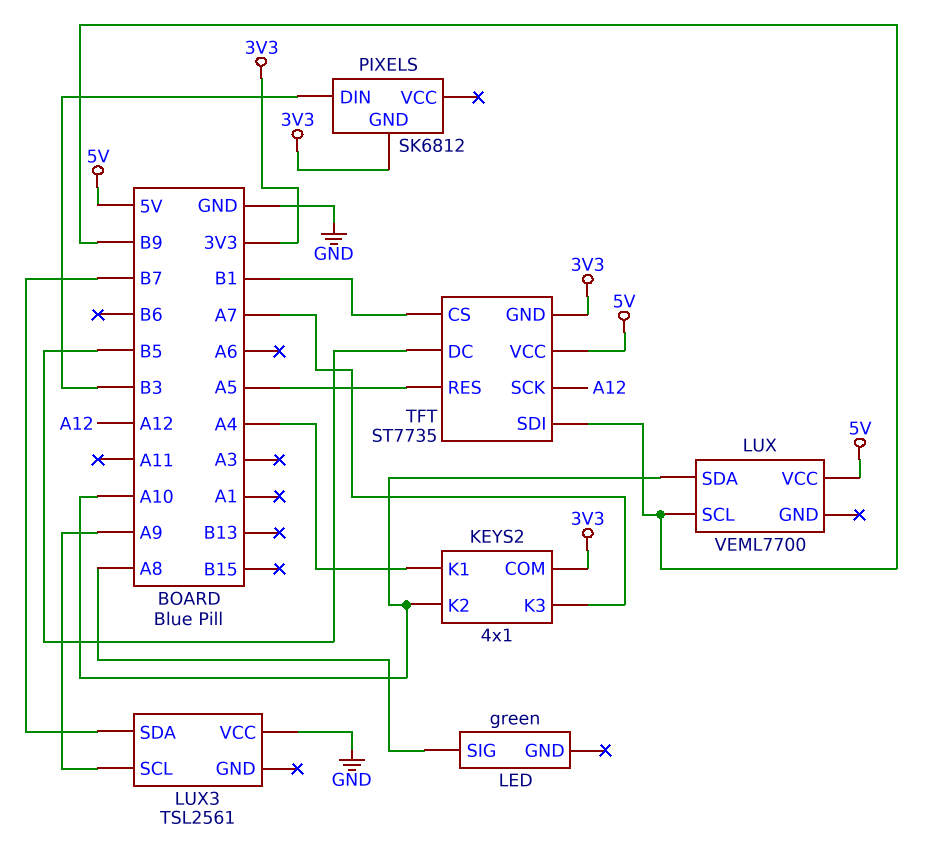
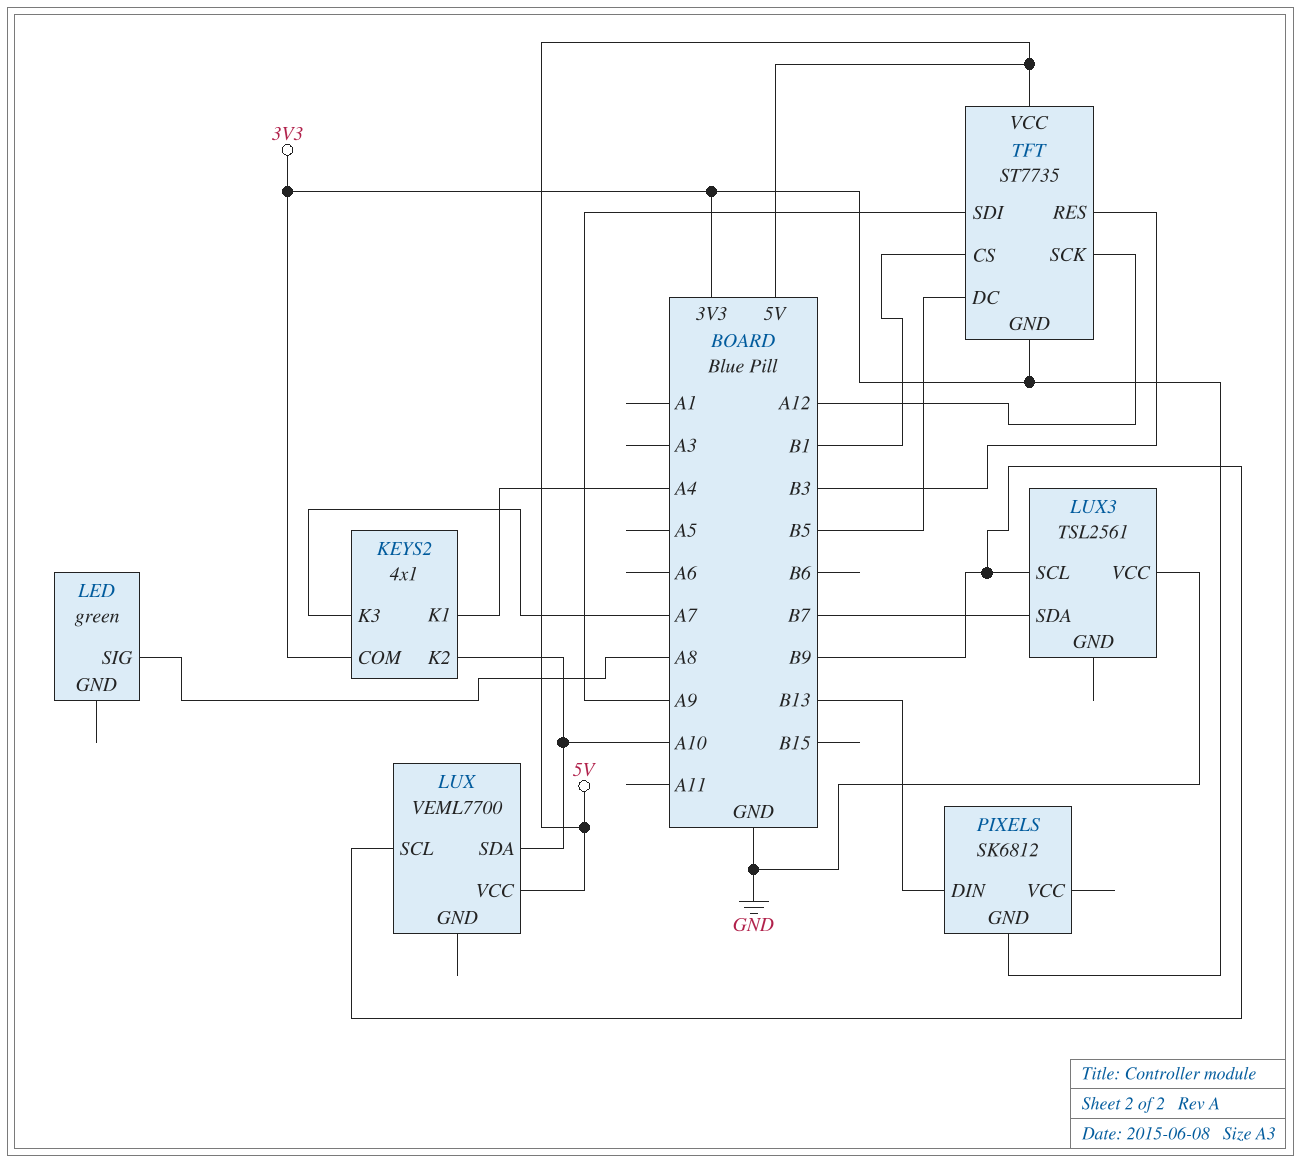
LUX3 pin SCL: A9 -> B9
PIXELS pin DIN: B3 -> B13
TFT pin RES: A5 -> B3
TFT pin SDI: B9 -> A9

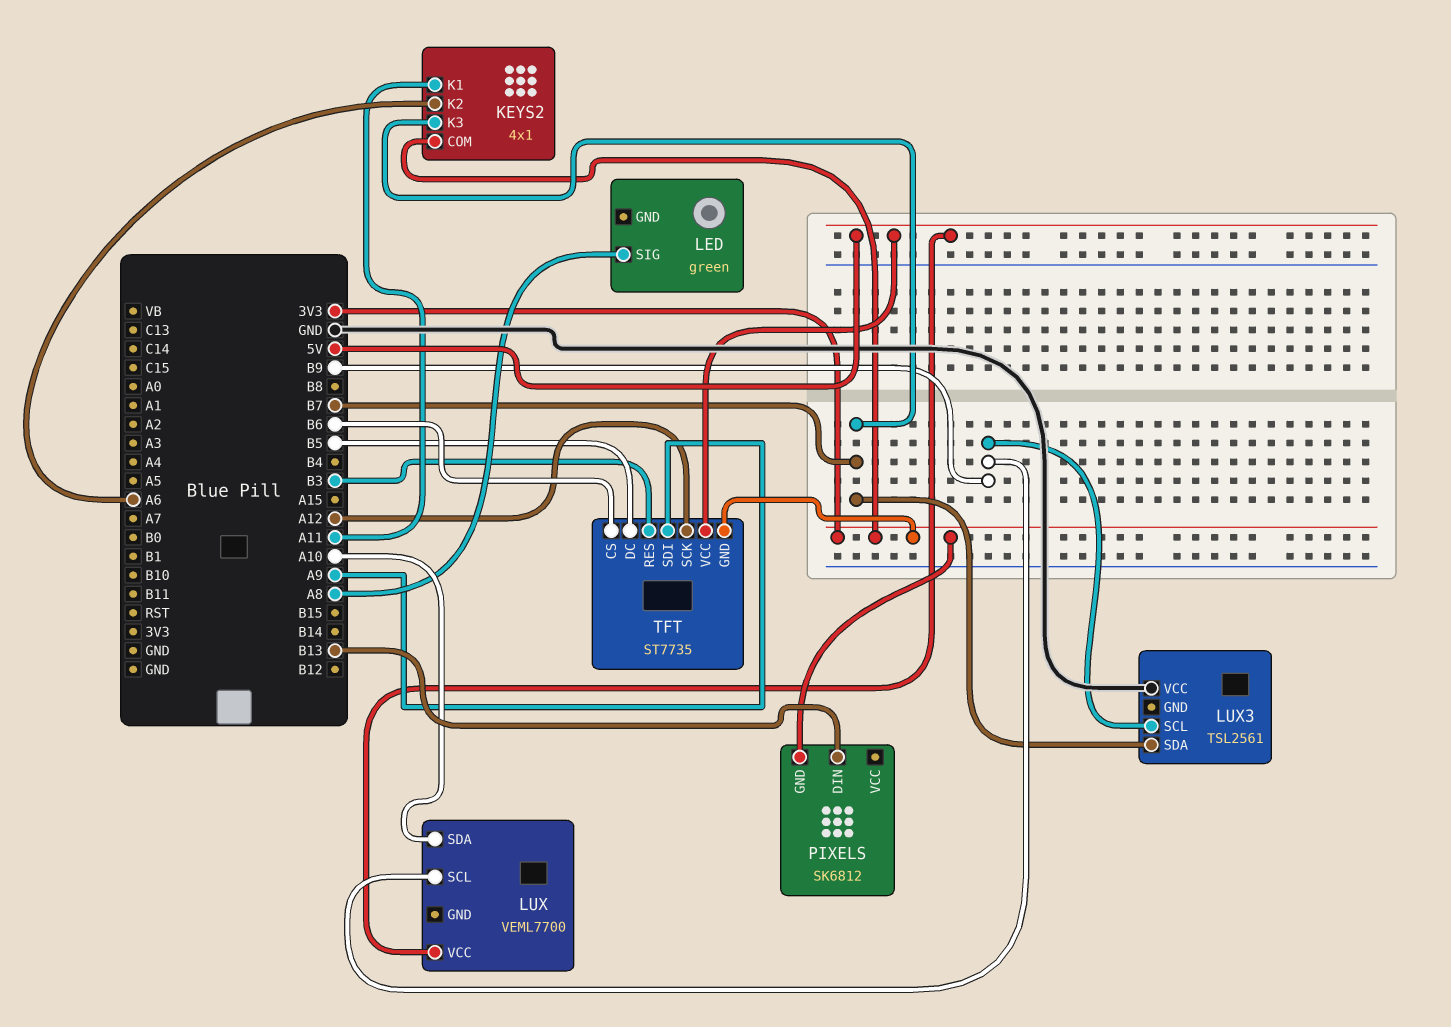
KEYS2 pin K1: A4 -> A11
KEYS2 pin K2: A10 -> A6
KEYS2 pin K3: A7 -> B7
TFT pin CS: B1 -> B6

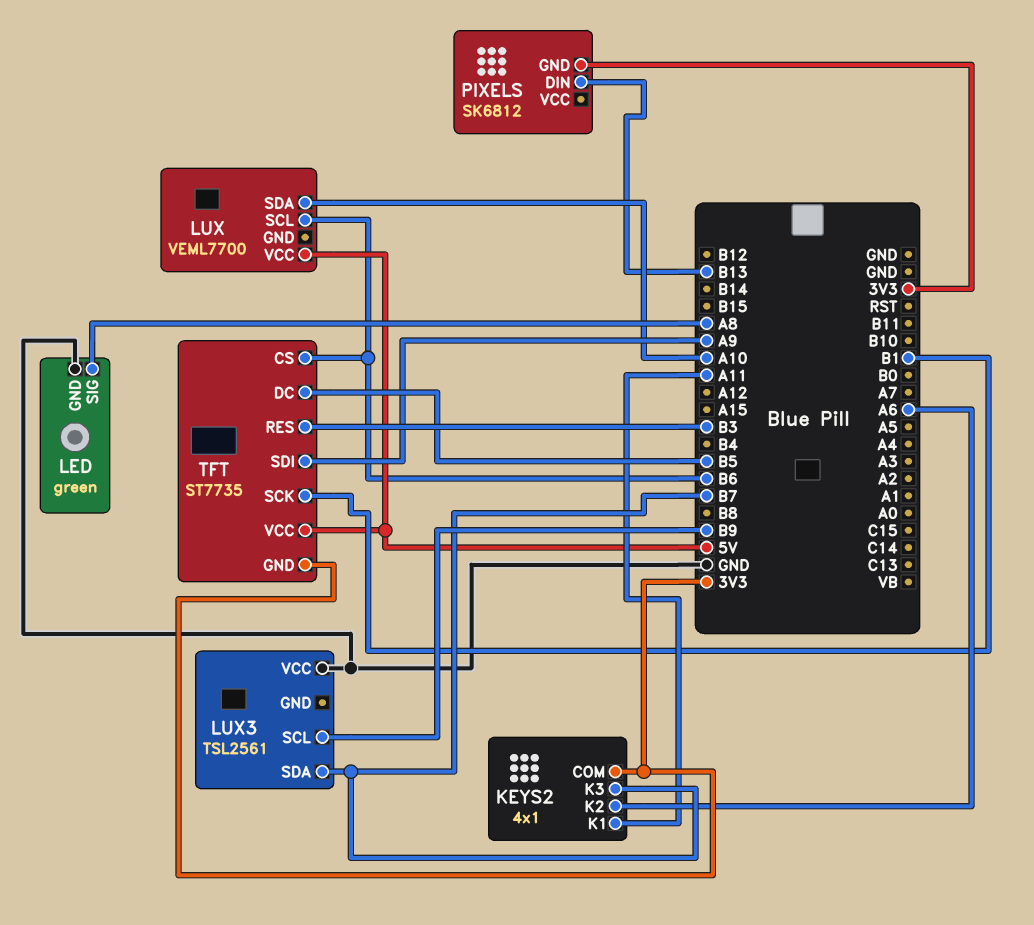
LED pin GND: none -> GND
LUX pin SCL: B9 -> B6
TFT pin SCK: A12 -> B1

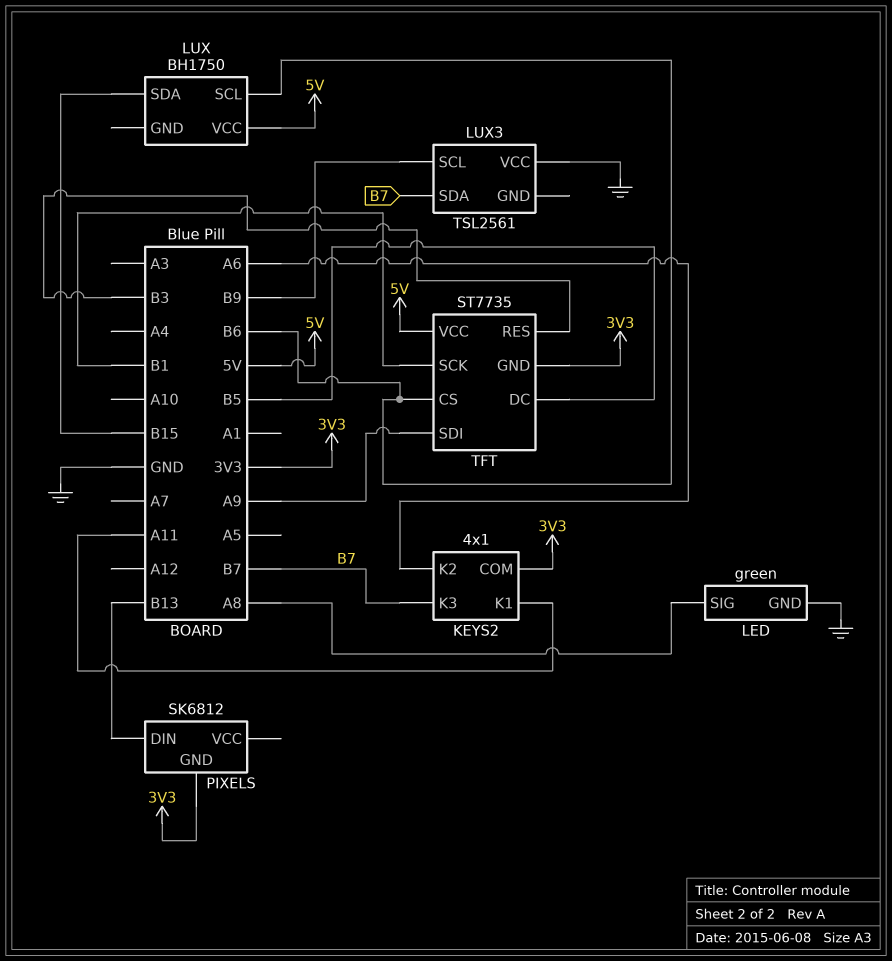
LUX: VEML7700 -> BH1750
LUX pin SDA: A10 -> B15

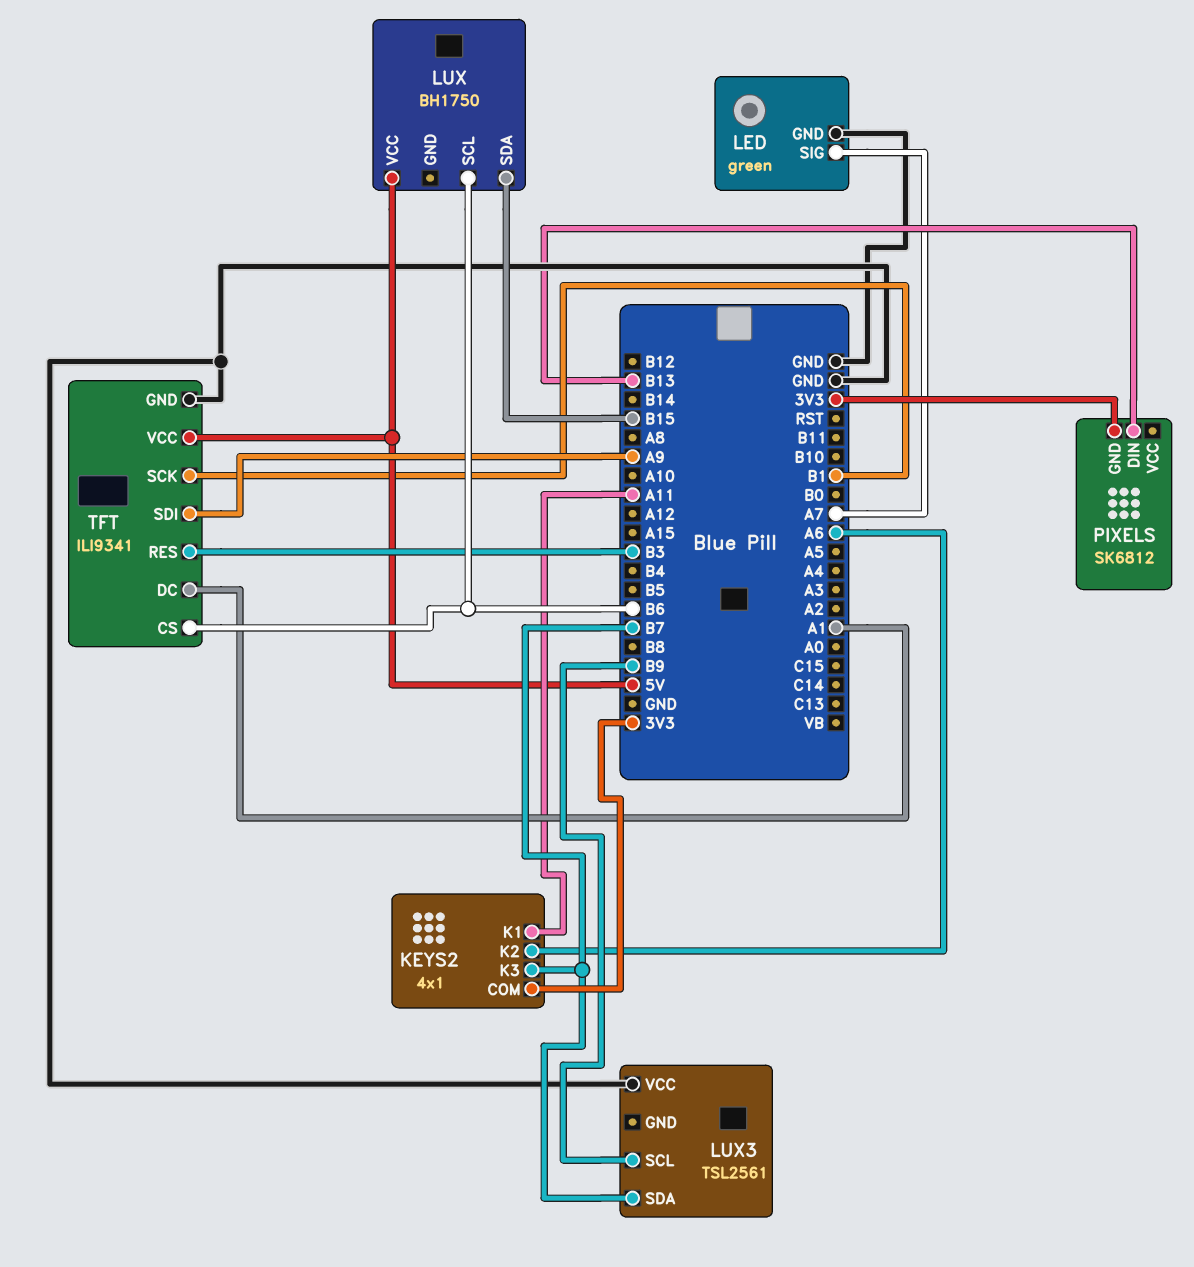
LED pin SIG: A8 -> A7
TFT: ST7735 -> ILI9341
TFT pin DC: B5 -> A1
TFT pin GND: 3V3 -> GND

